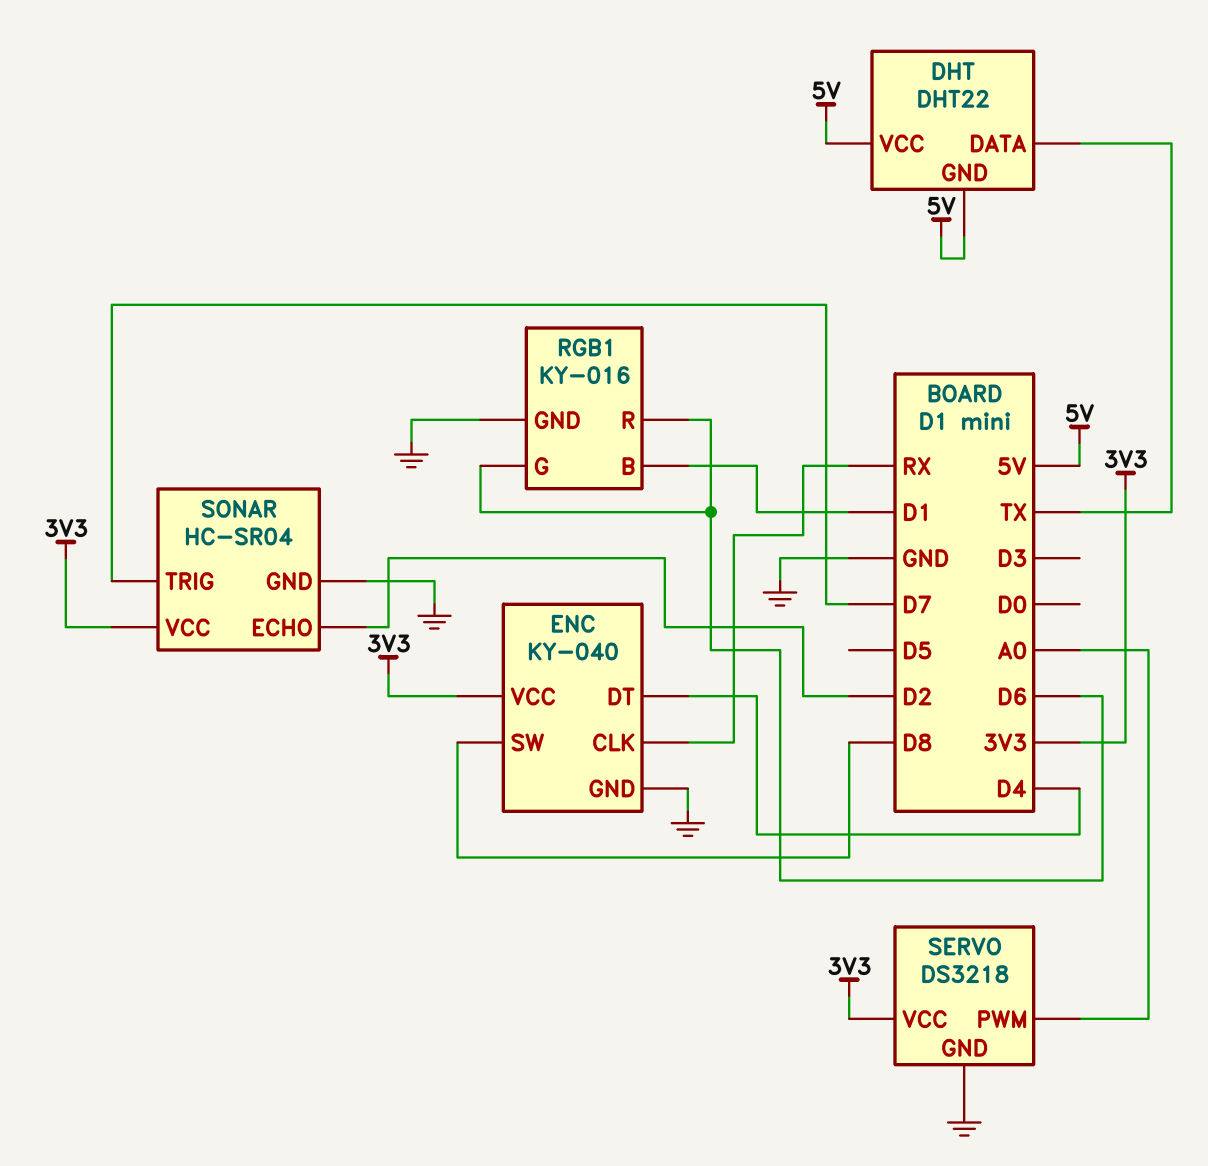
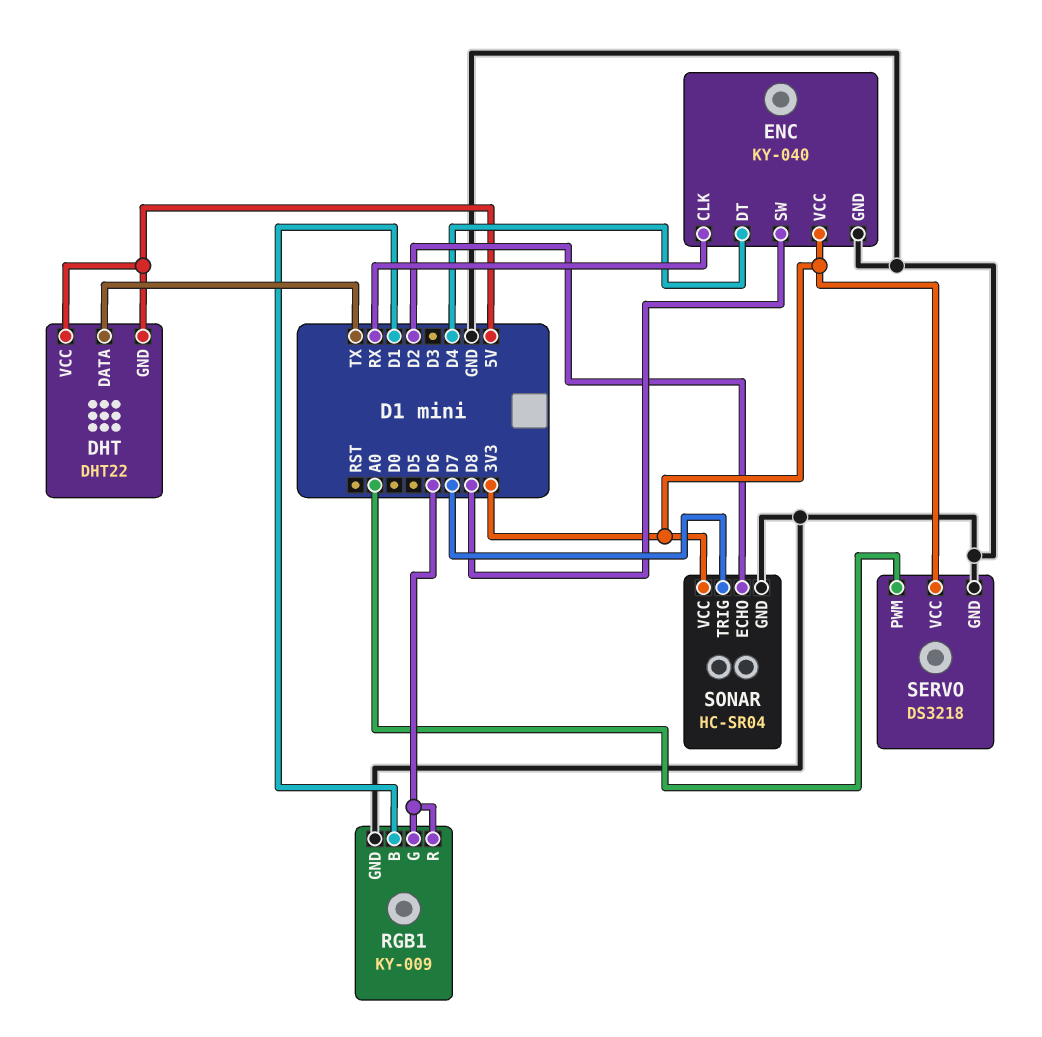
RGB1: KY-016 -> KY-009

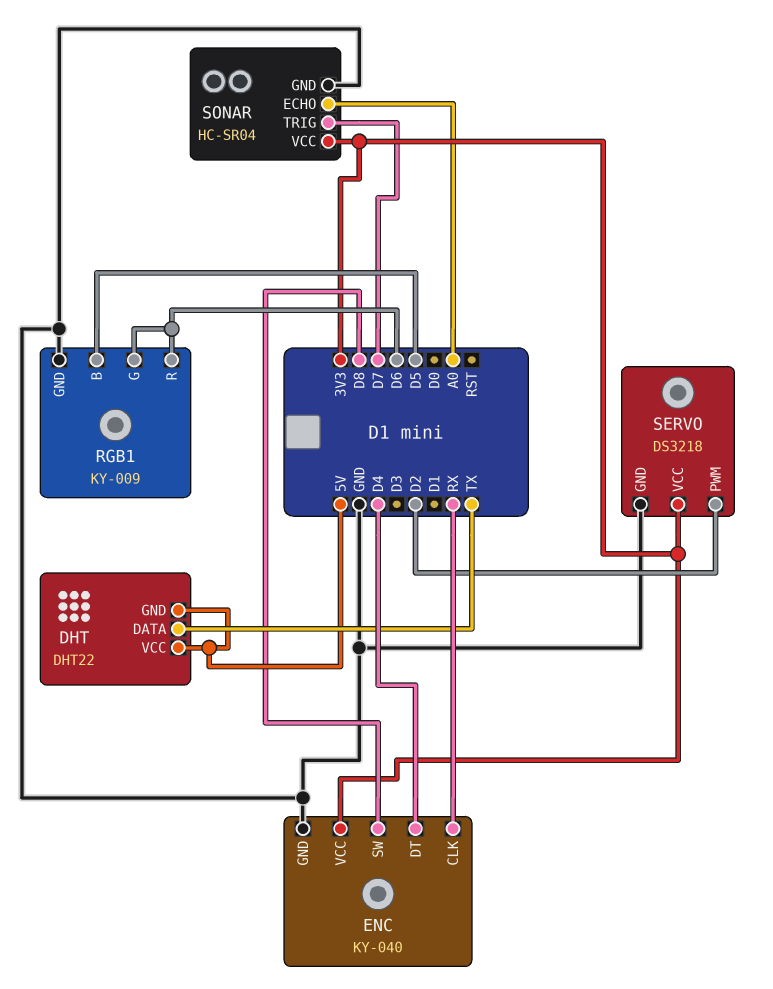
RGB1 pin B: D1 -> D5
SERVO pin PWM: A0 -> D2
SONAR pin ECHO: D2 -> A0

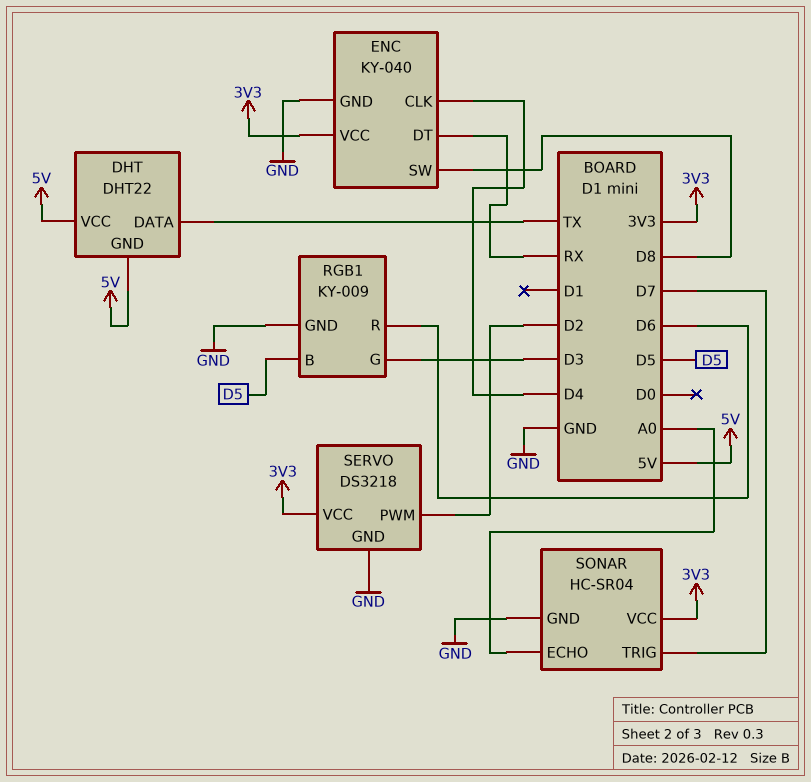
ENC pin CLK: RX -> D4
ENC pin DT: D4 -> RX
RGB1 pin G: D6 -> D3

